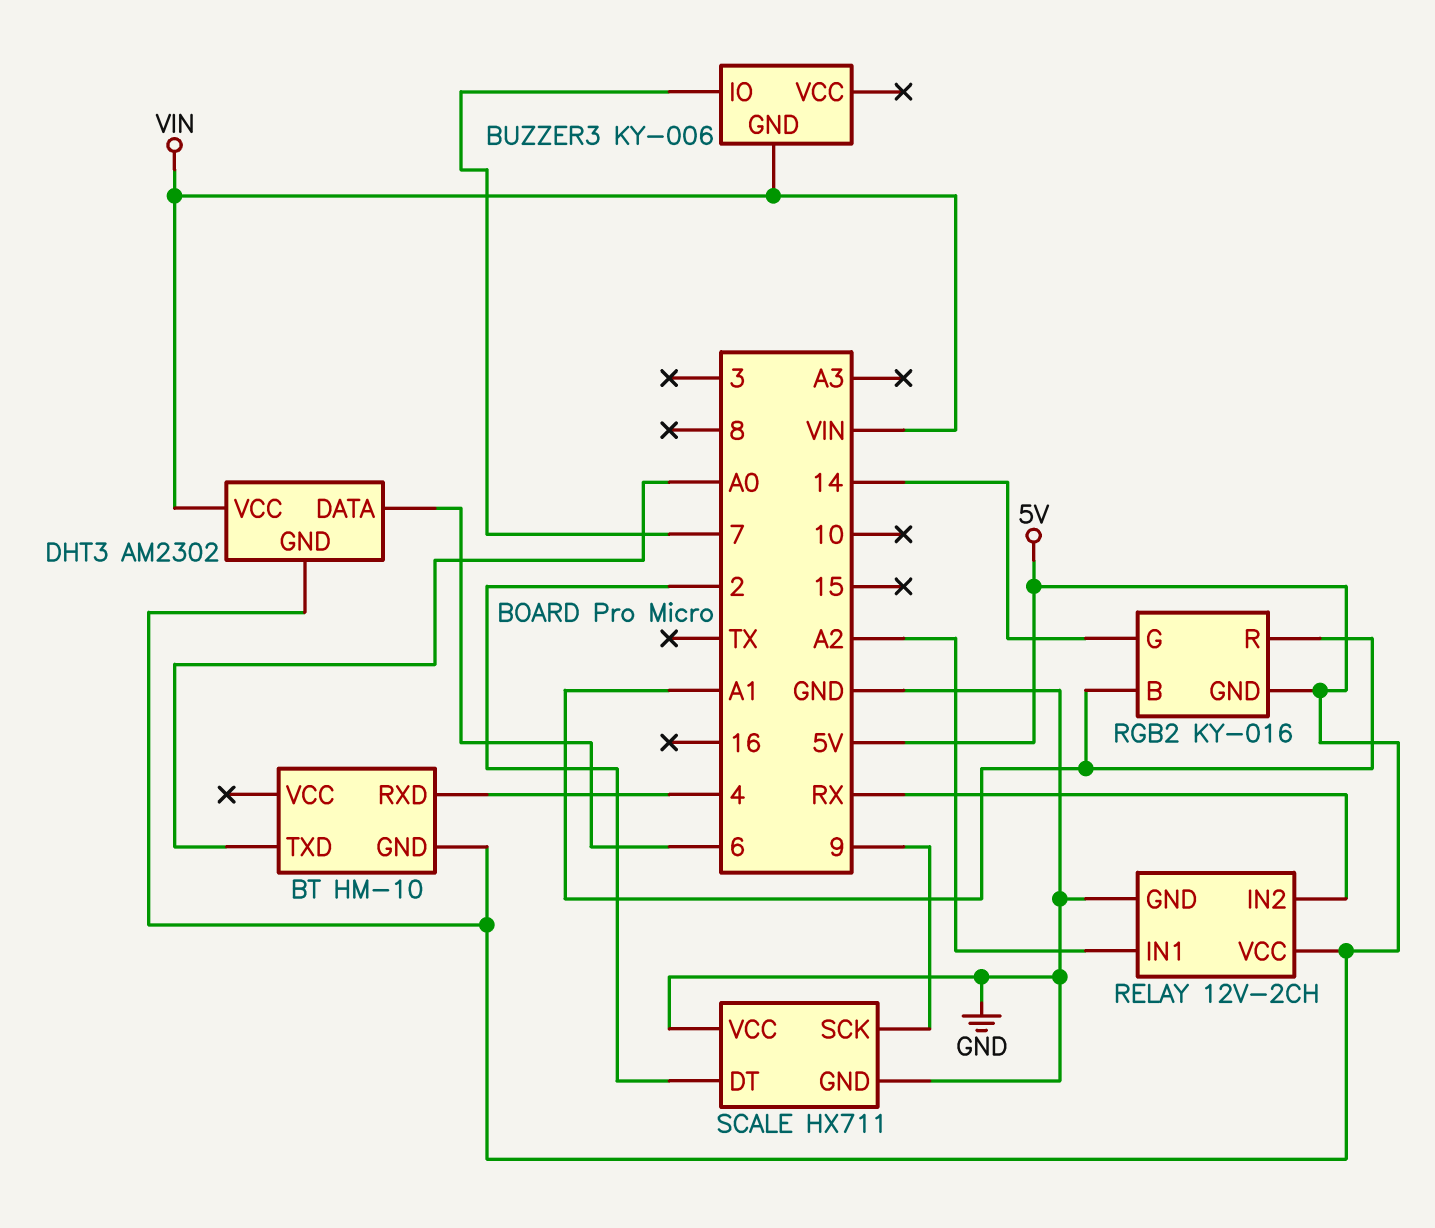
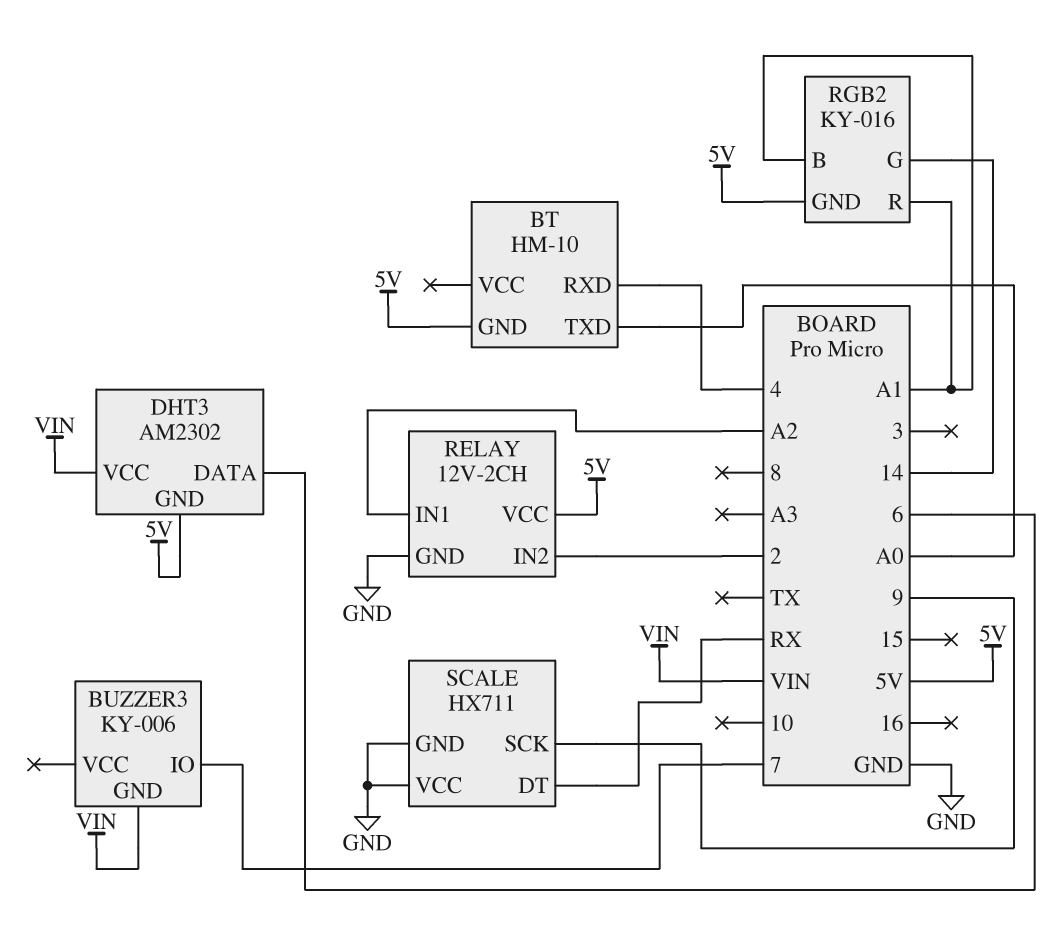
RELAY pin IN2: RX -> 2
SCALE pin DT: 2 -> RX

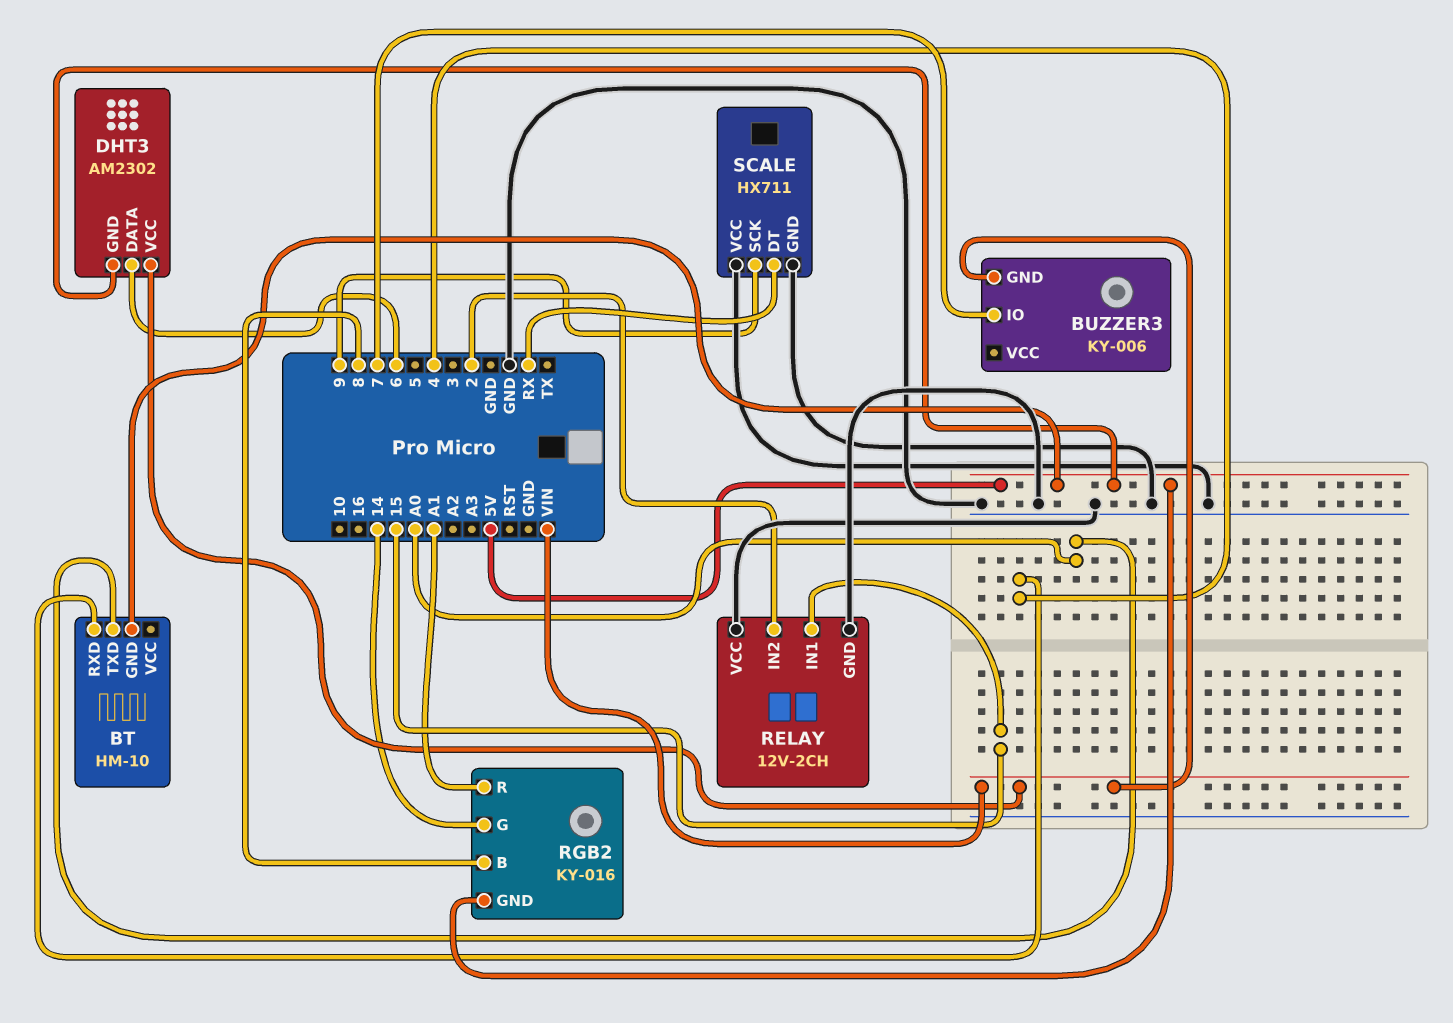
RELAY pin IN1: A2 -> 15
RELAY pin VCC: 5V -> GND
RGB2 pin B: A1 -> 8

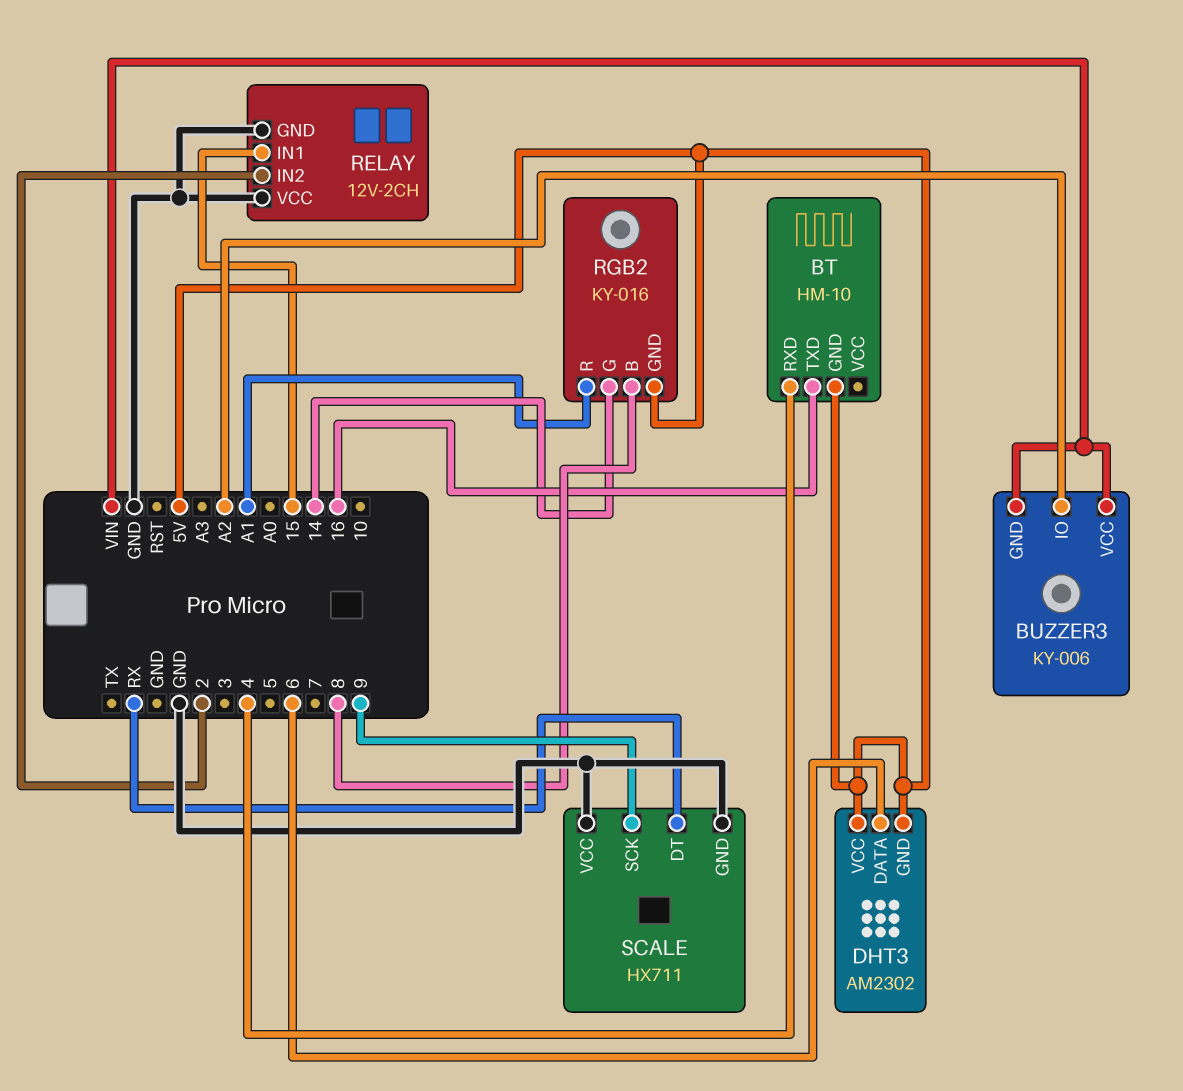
BT pin TXD: A0 -> 16
BUZZER3 pin IO: 7 -> A2
BUZZER3 pin VCC: none -> VIN
DHT3 pin VCC: VIN -> 5V

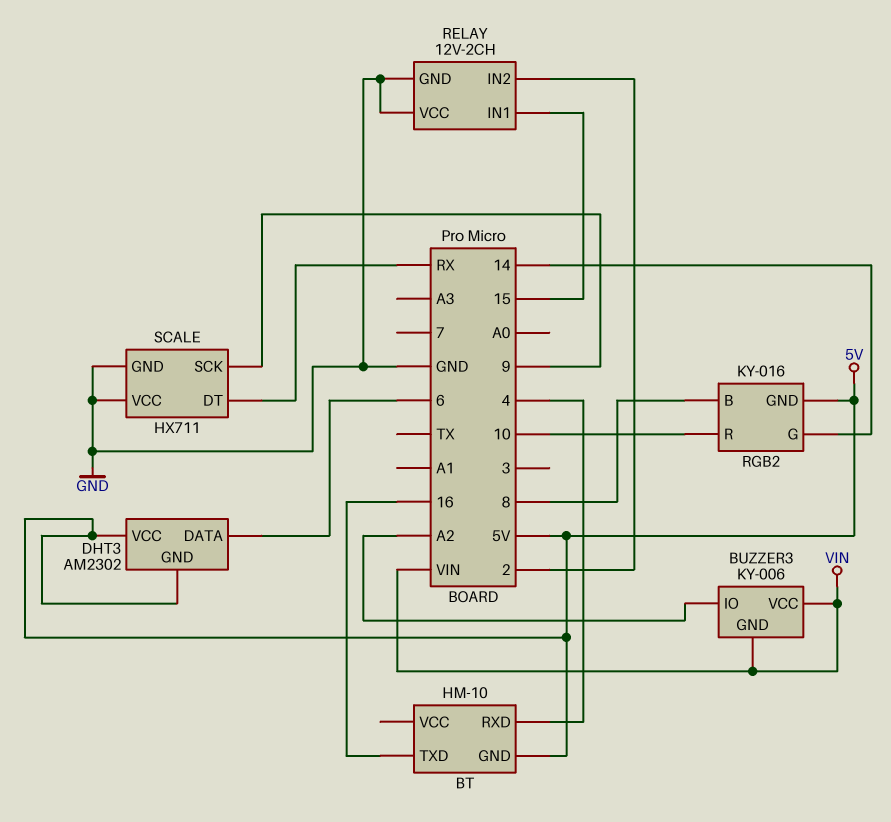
RGB2 pin R: A1 -> 10

